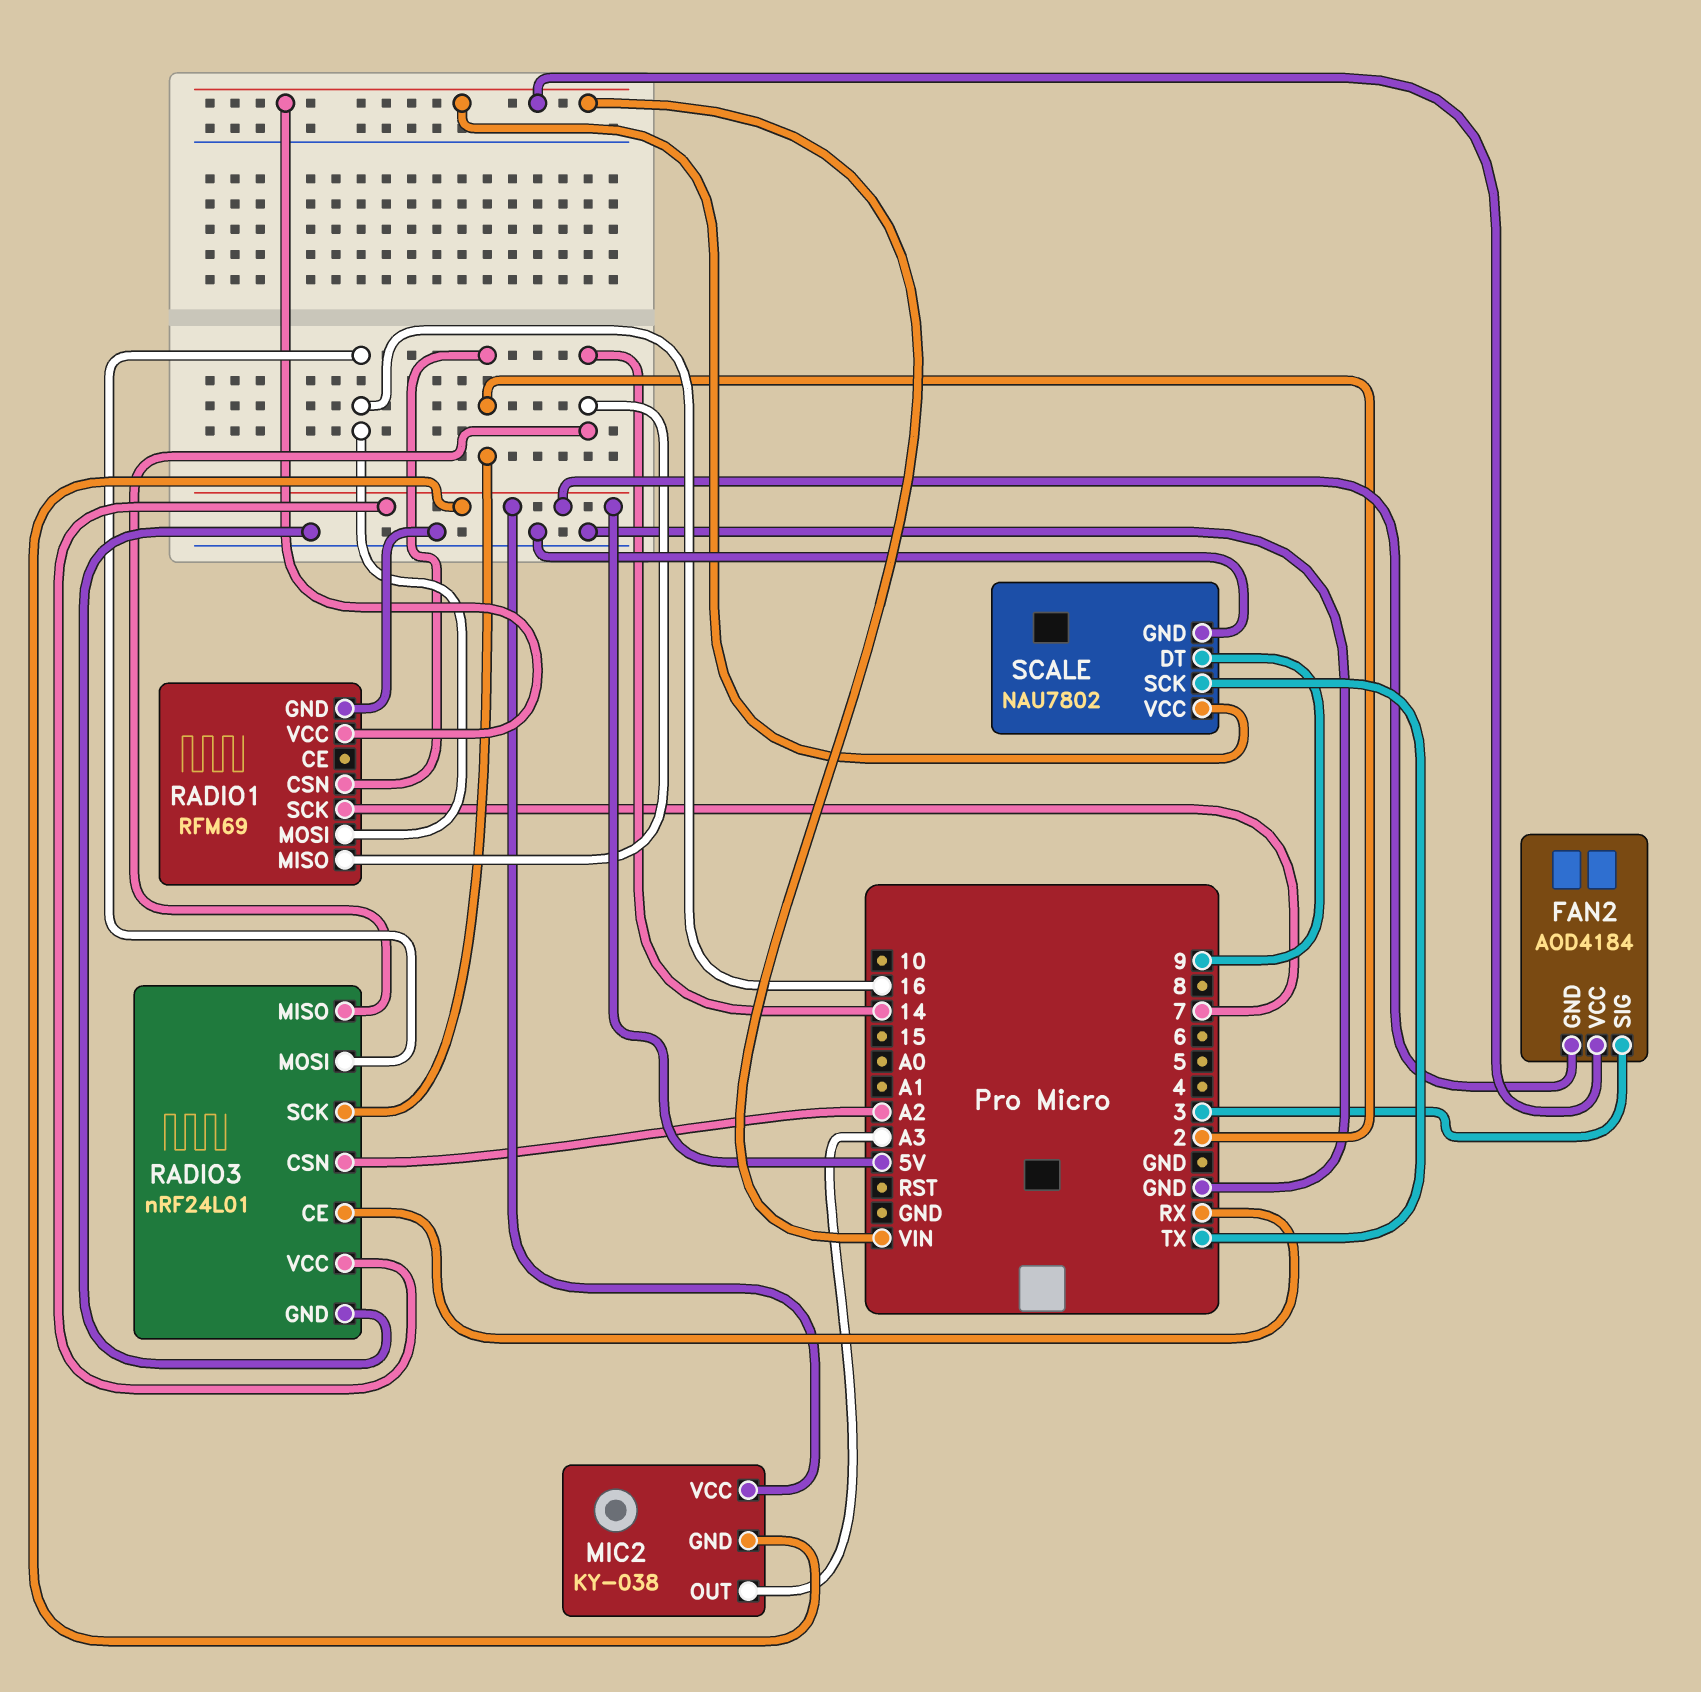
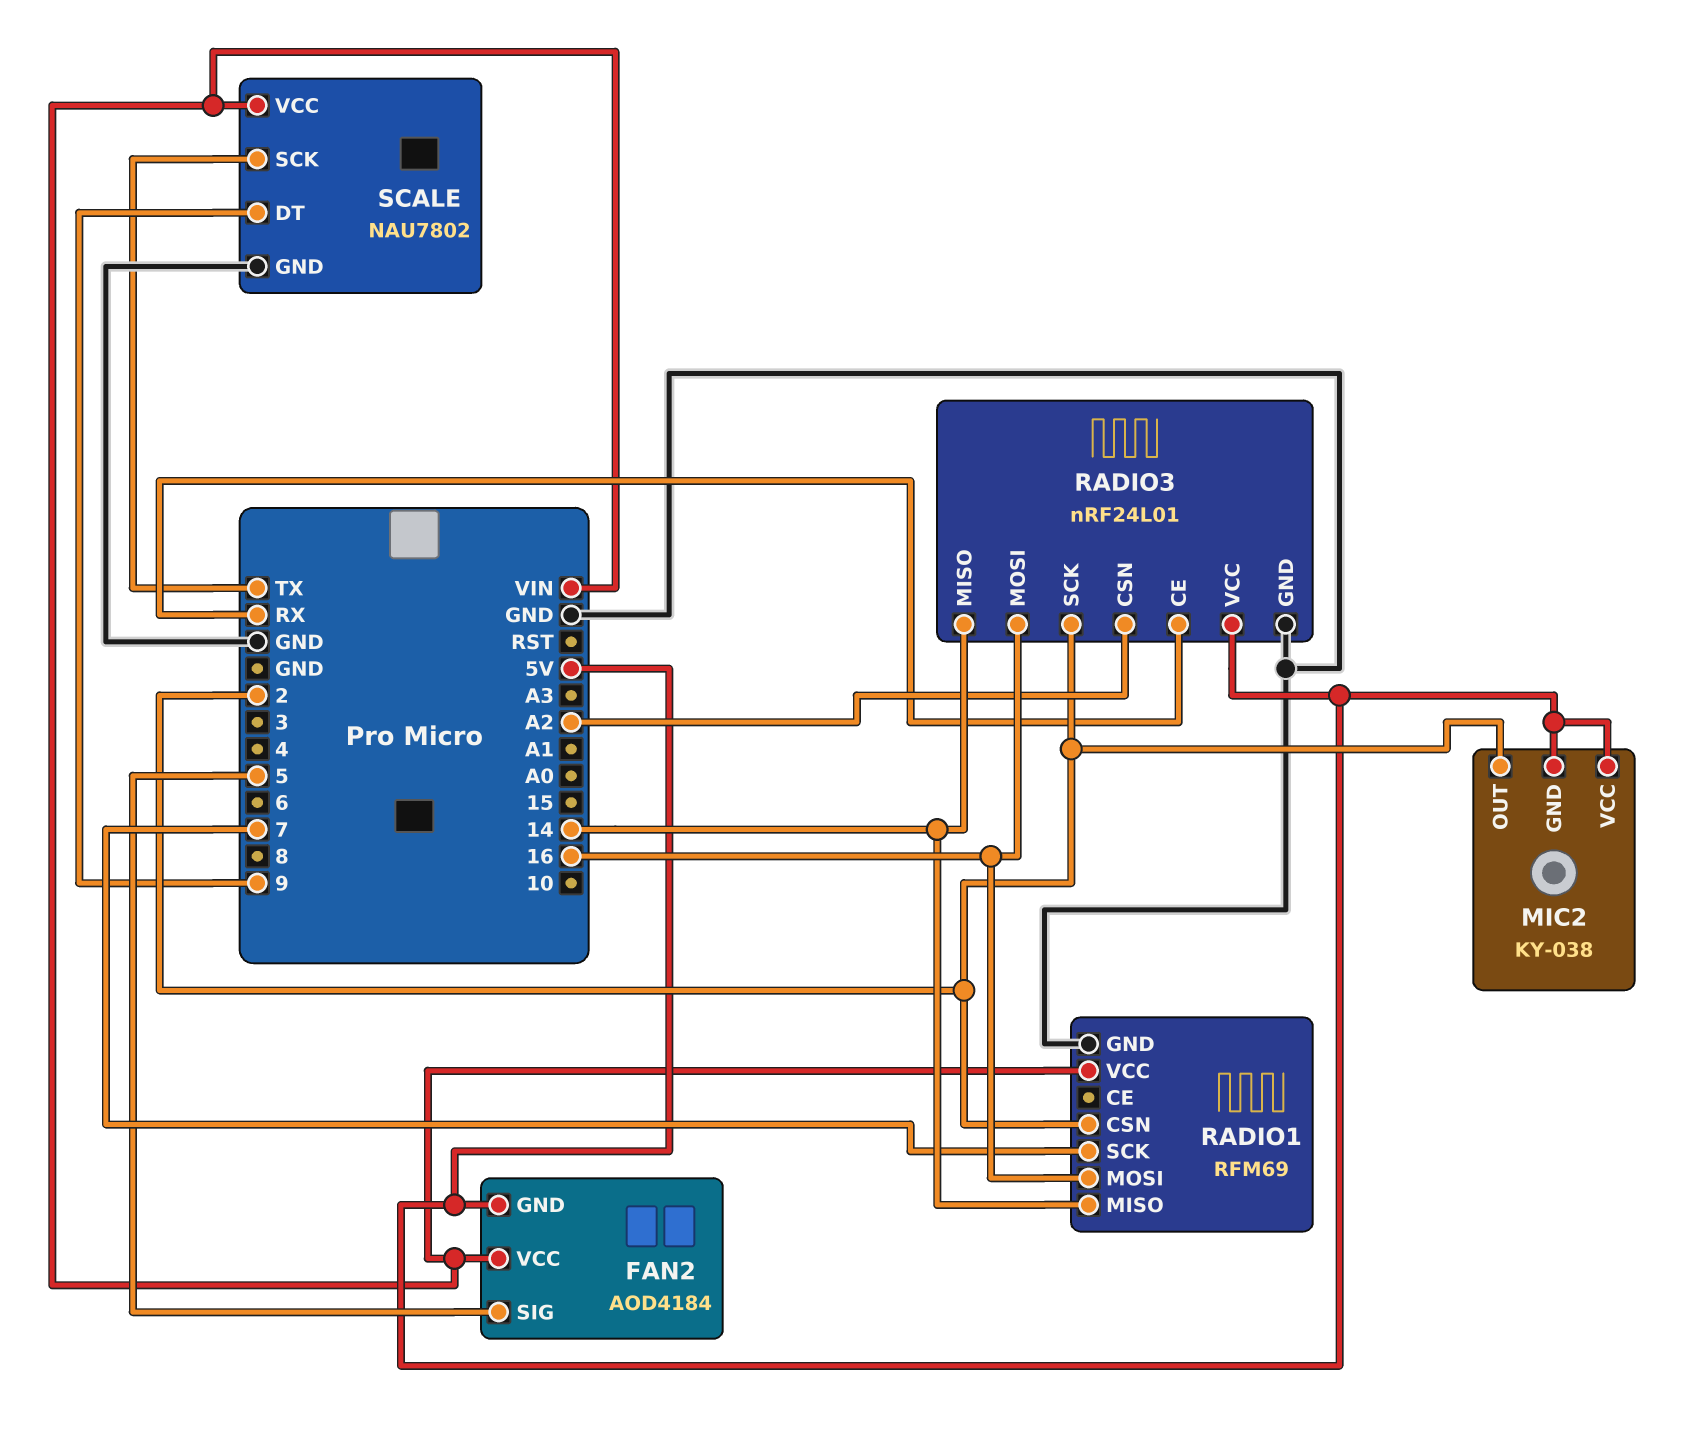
FAN2 pin SIG: 3 -> 5
MIC2 pin OUT: A3 -> 2

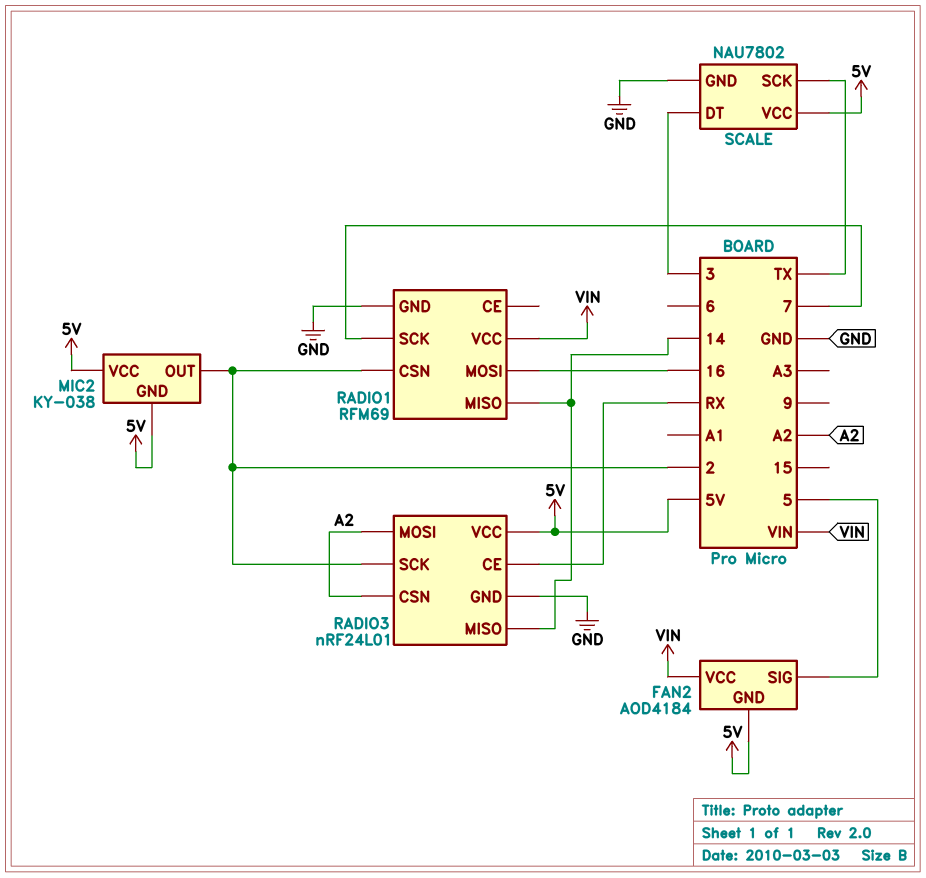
RADIO3 pin MOSI: 16 -> A2
SCALE pin DT: 9 -> 3
SCALE pin VCC: VIN -> 5V

